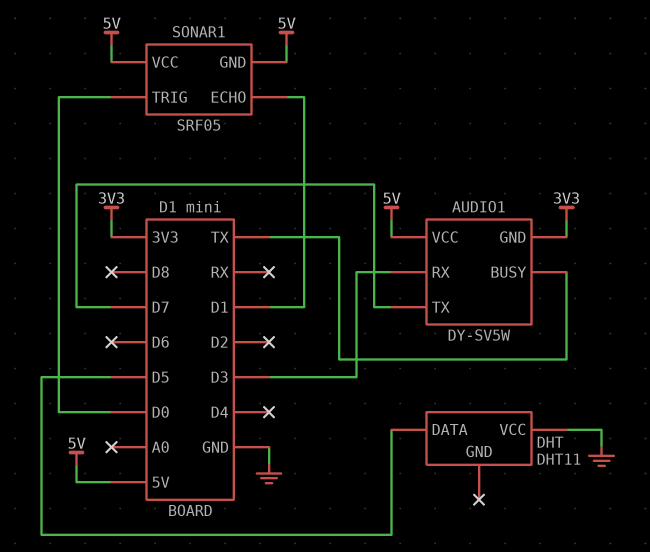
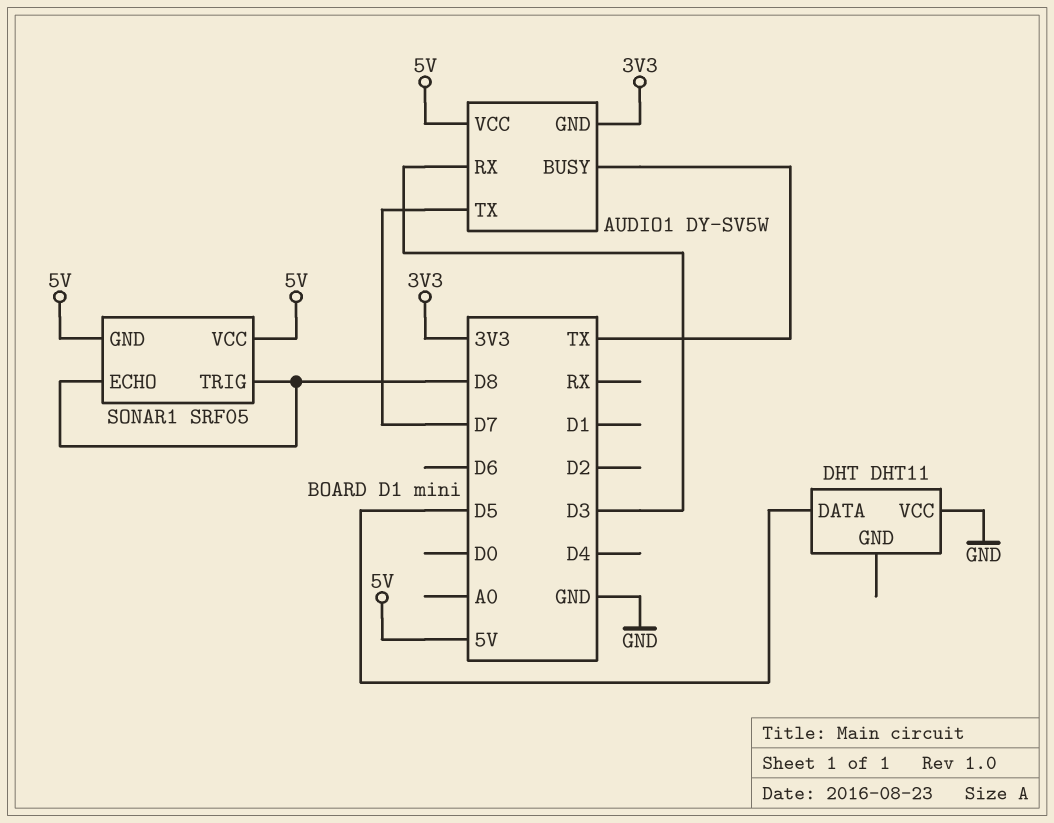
SONAR1 pin ECHO: D1 -> D8
SONAR1 pin TRIG: D0 -> D8

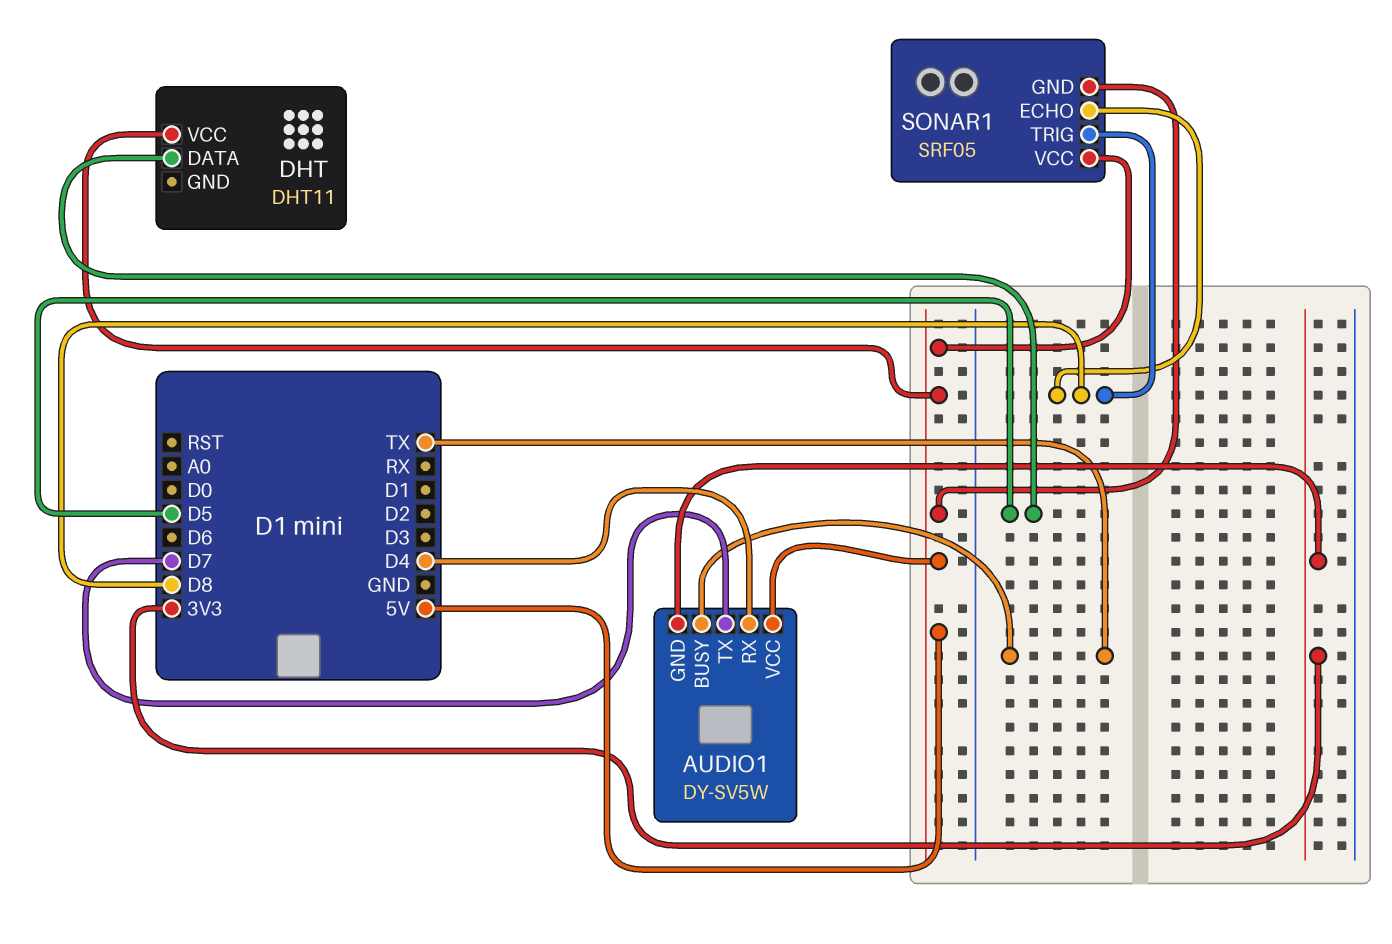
AUDIO1 pin RX: D3 -> D4
DHT pin VCC: GND -> 5V

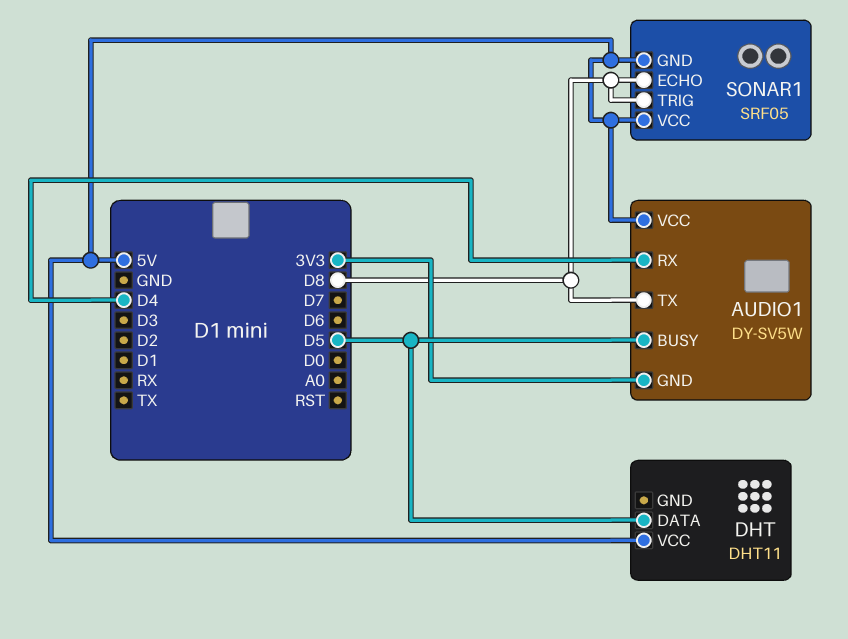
AUDIO1 pin BUSY: TX -> D5
AUDIO1 pin TX: D7 -> D8

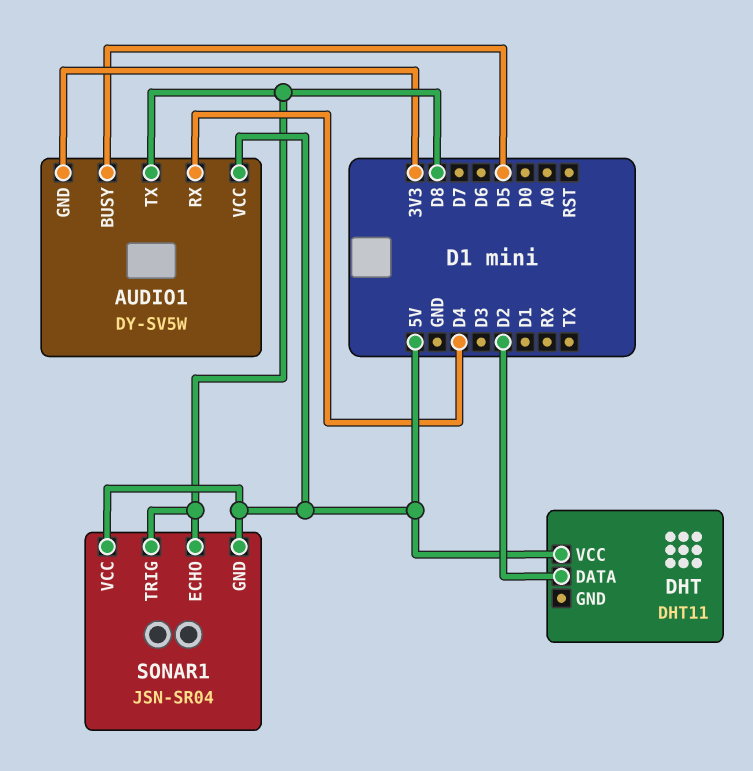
DHT pin DATA: D5 -> D2
SONAR1: SRF05 -> JSN-SR04

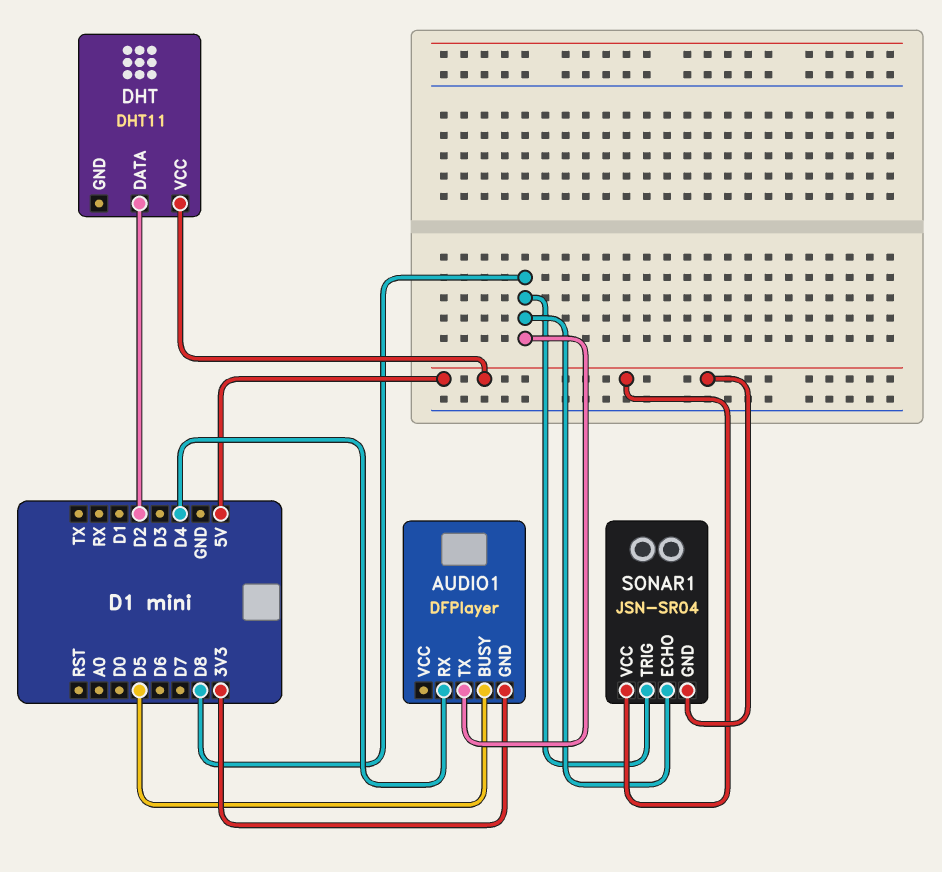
AUDIO1: DY-SV5W -> DFPlayer
AUDIO1 pin VCC: 5V -> none

